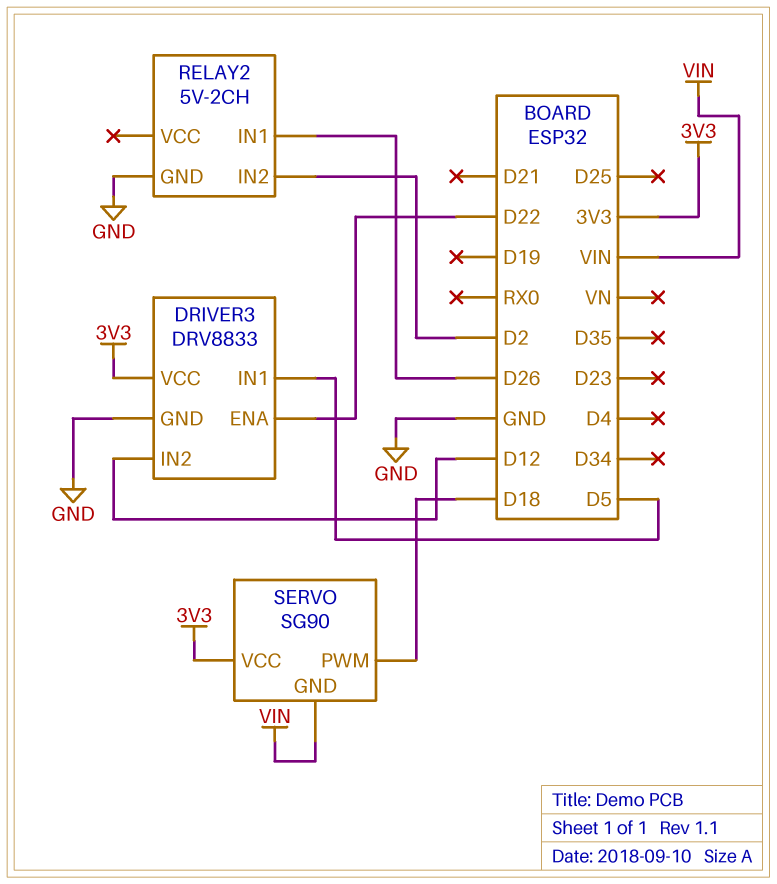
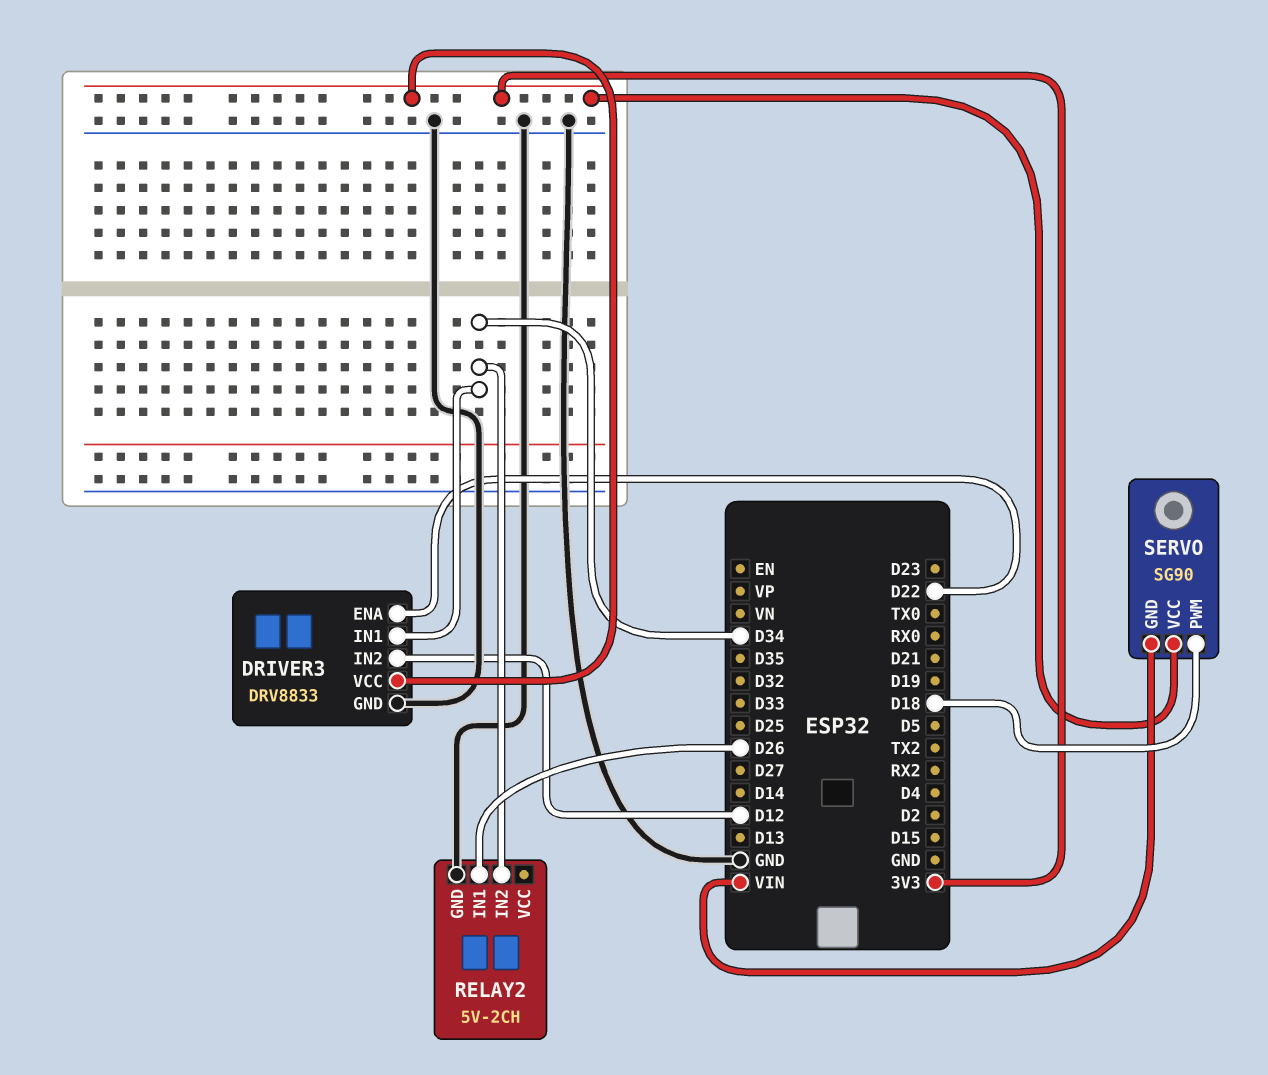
DRIVER3 pin IN1: D5 -> D34
RELAY2 pin IN2: D2 -> D34

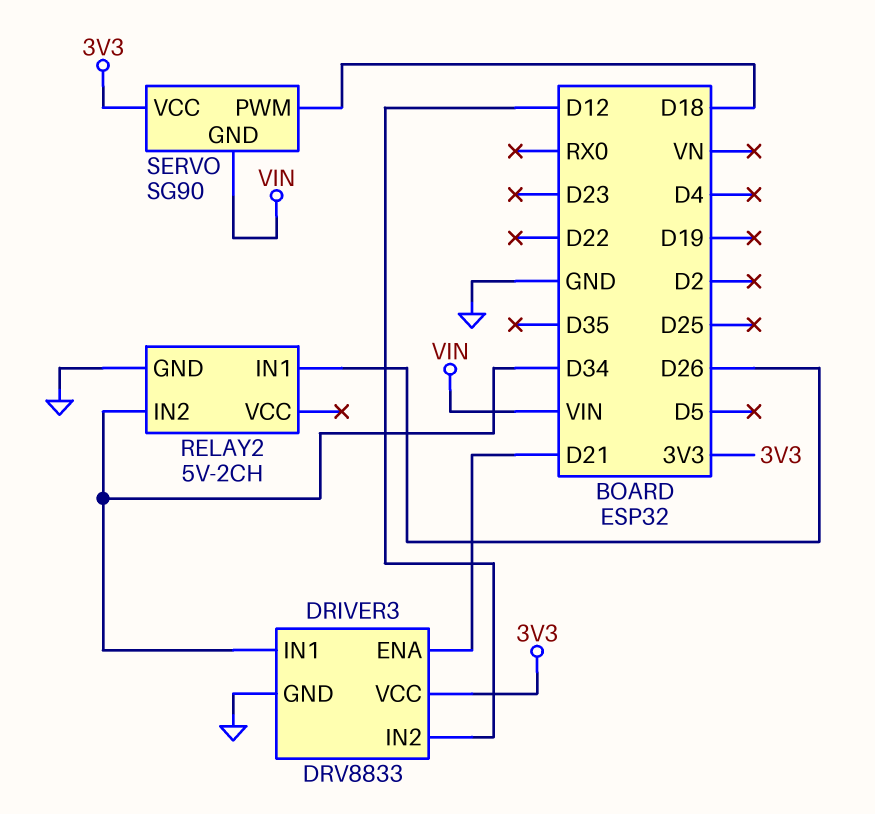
DRIVER3 pin ENA: D22 -> D21

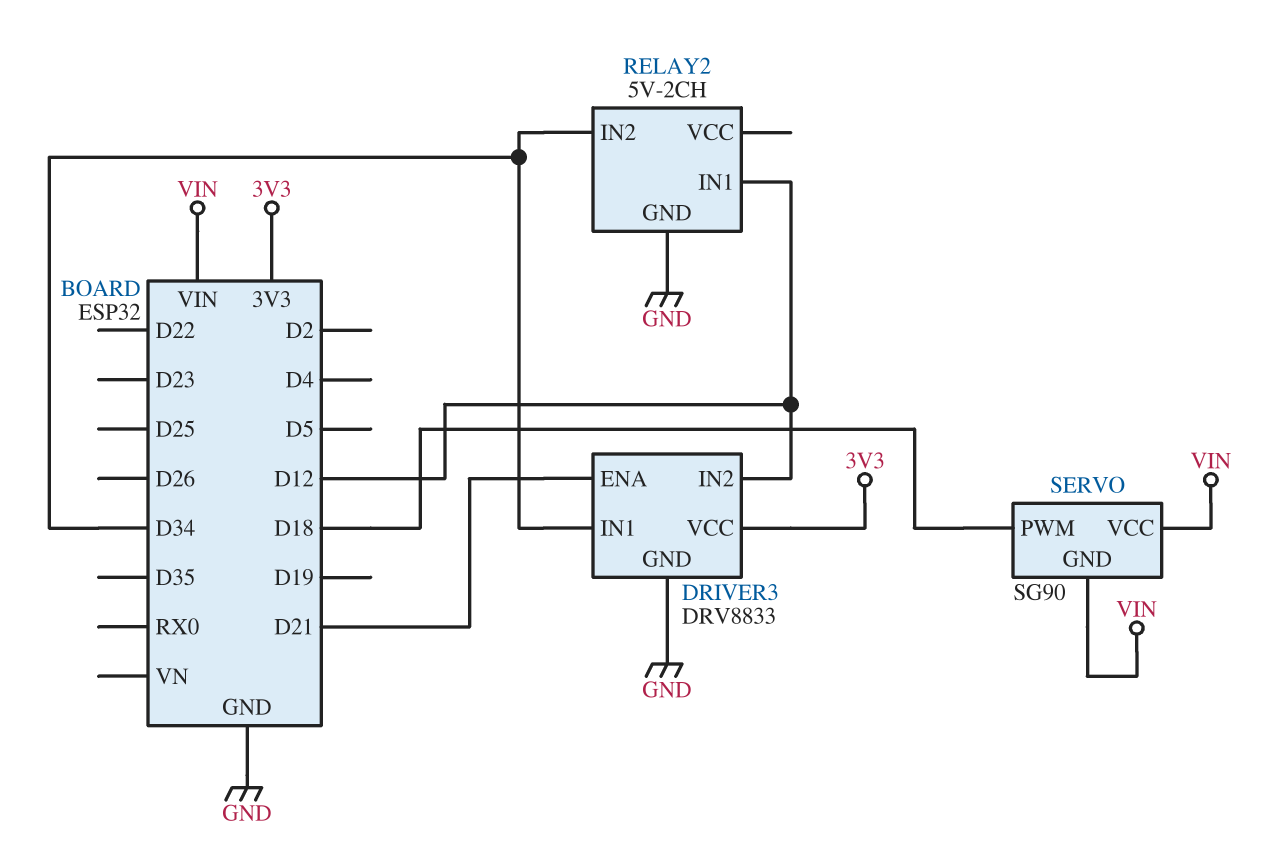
RELAY2 pin IN1: D26 -> D12
SERVO pin VCC: 3V3 -> VIN

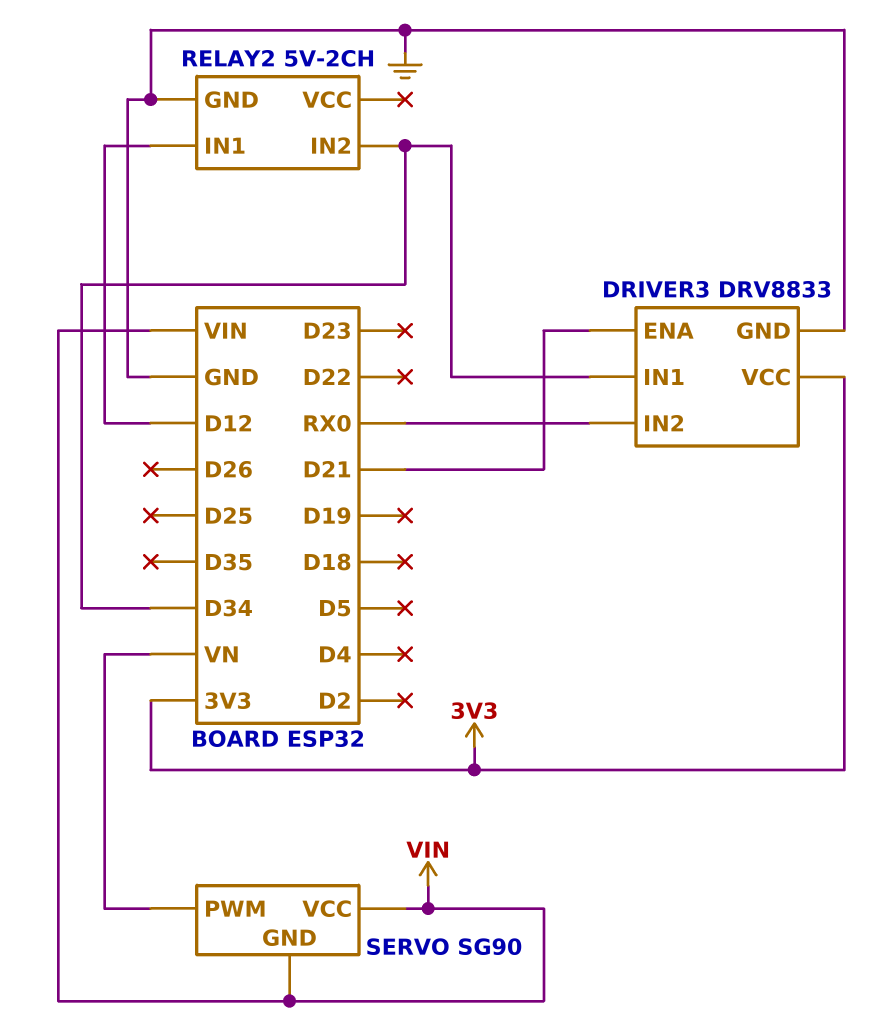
DRIVER3 pin IN2: D12 -> RX0
SERVO pin PWM: D18 -> VN

